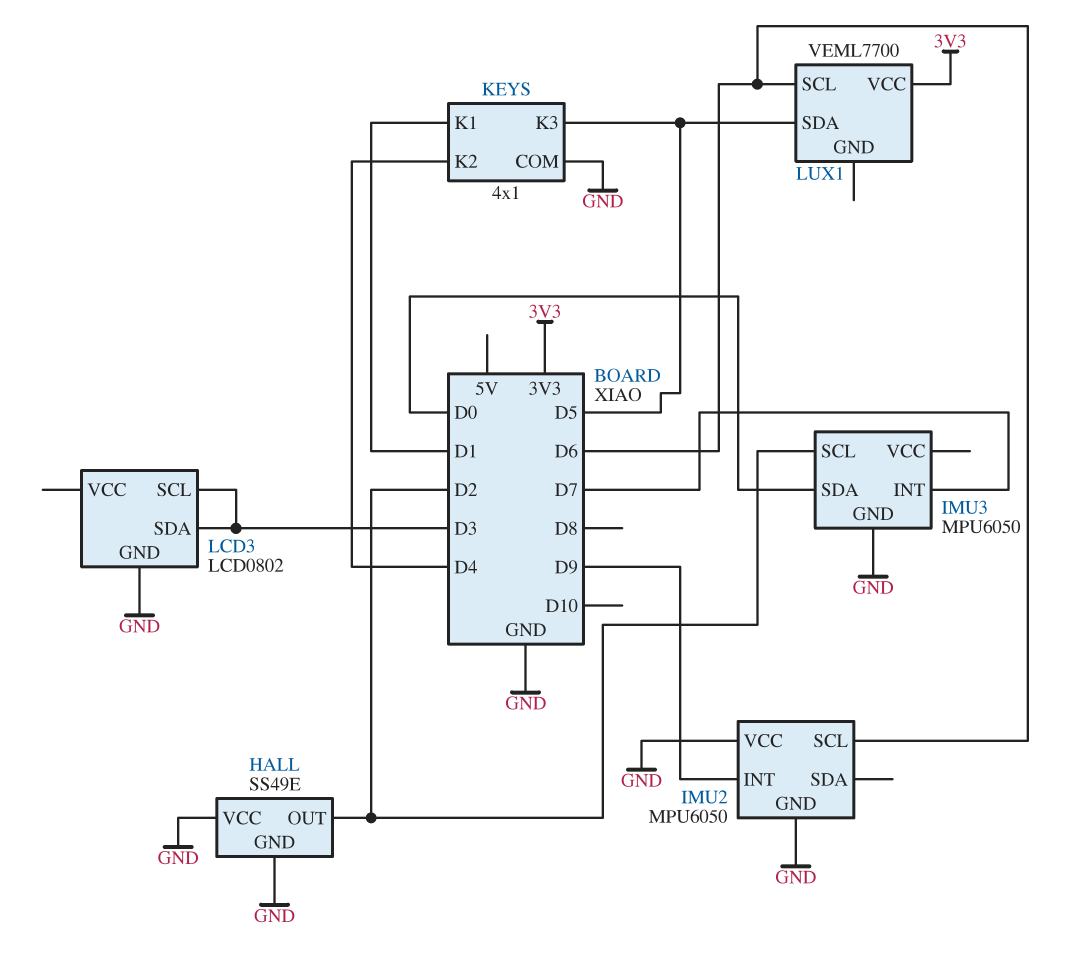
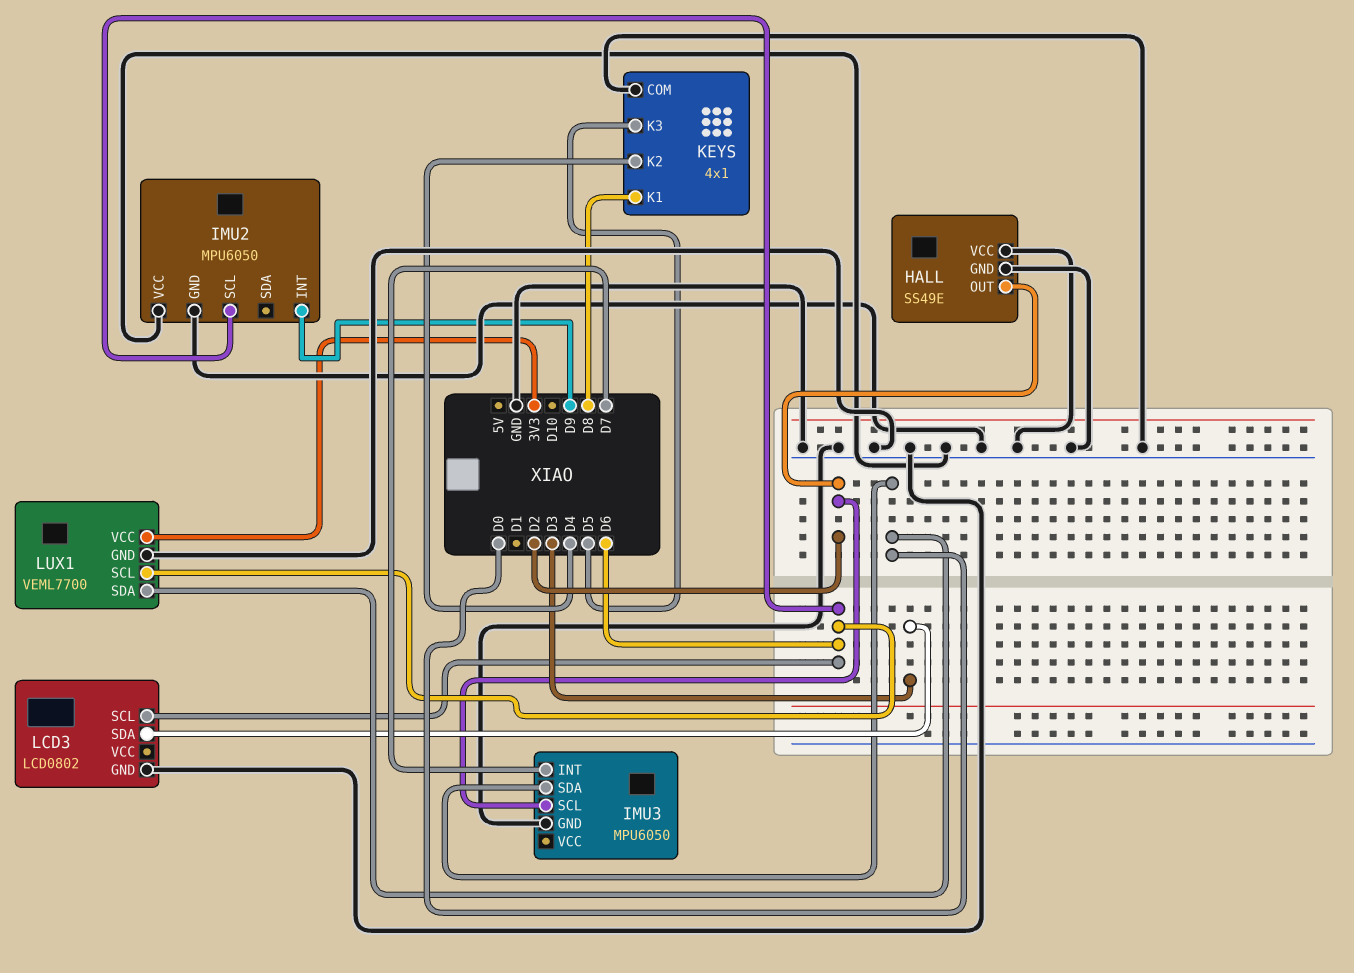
KEYS pin K1: D1 -> D8
LCD3 pin SCL: D3 -> D6
LUX1 pin GND: none -> GND
LUX1 pin SDA: D5 -> D0

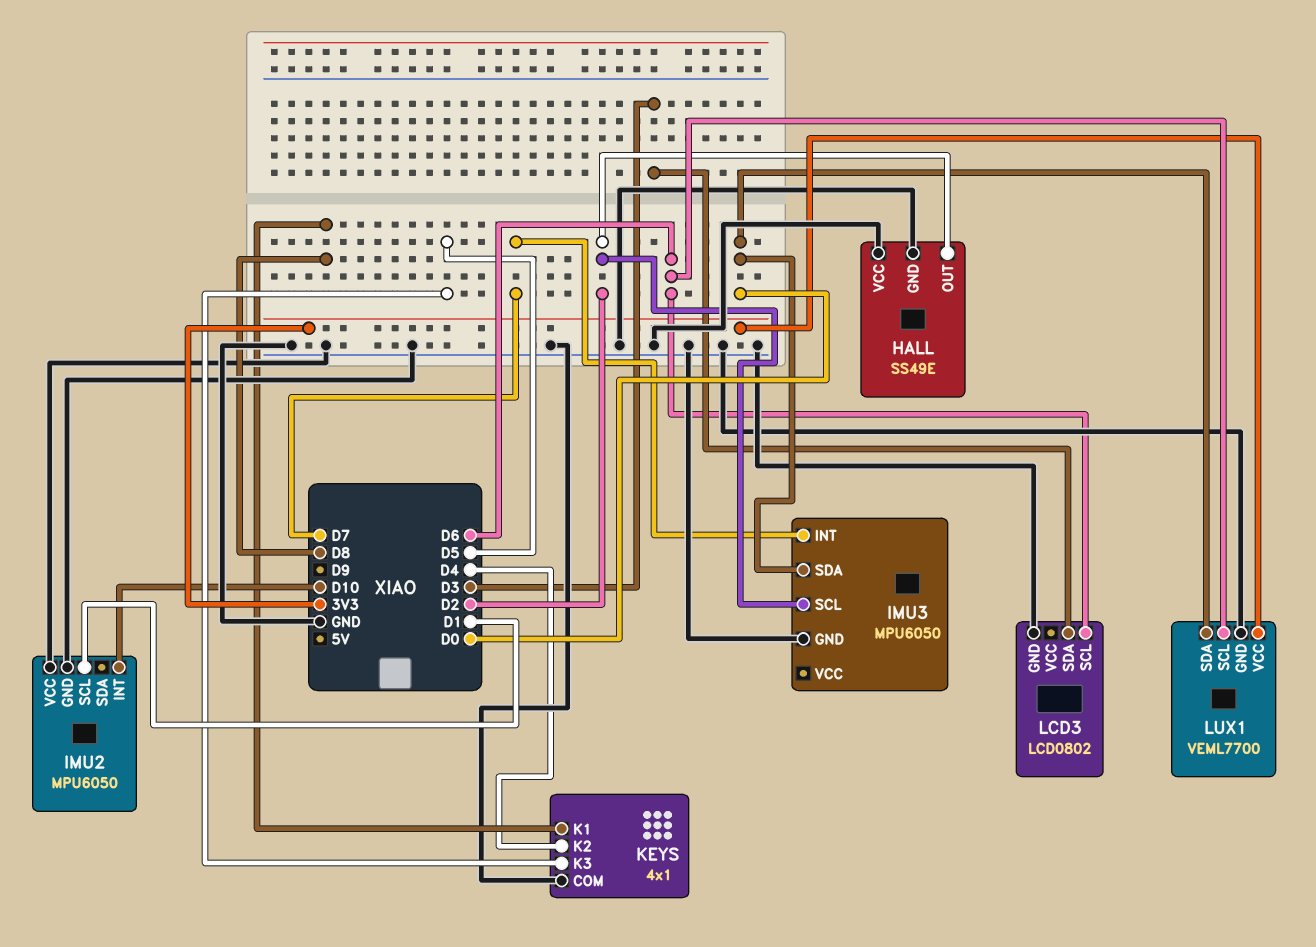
IMU2 pin INT: D9 -> D10
IMU2 pin SCL: D6 -> D1

